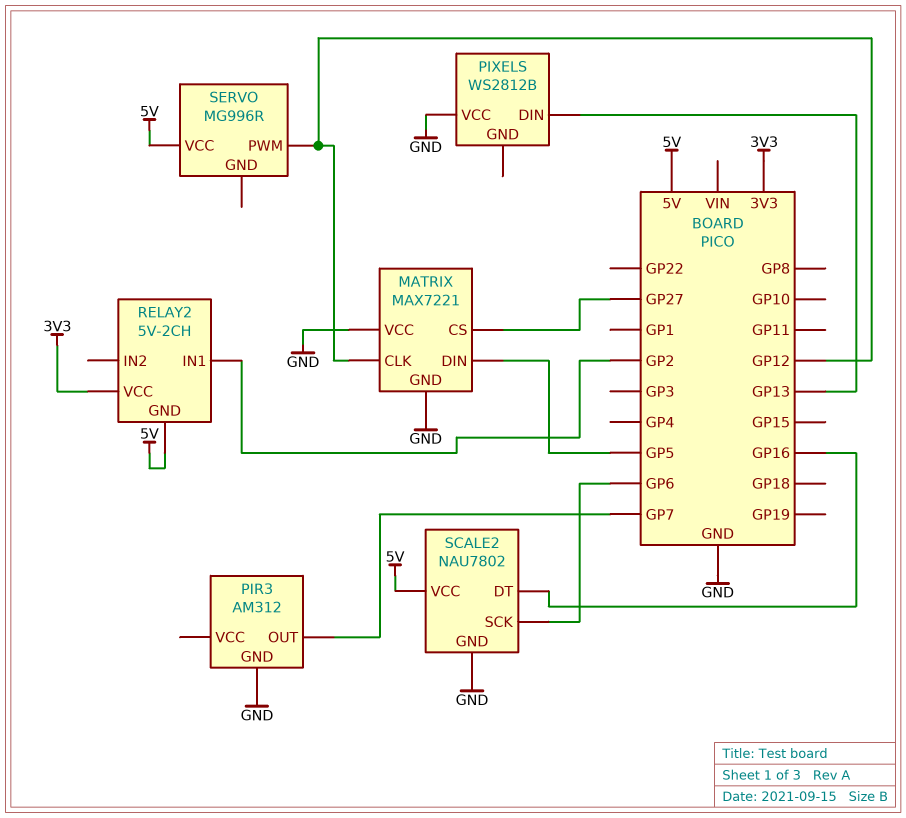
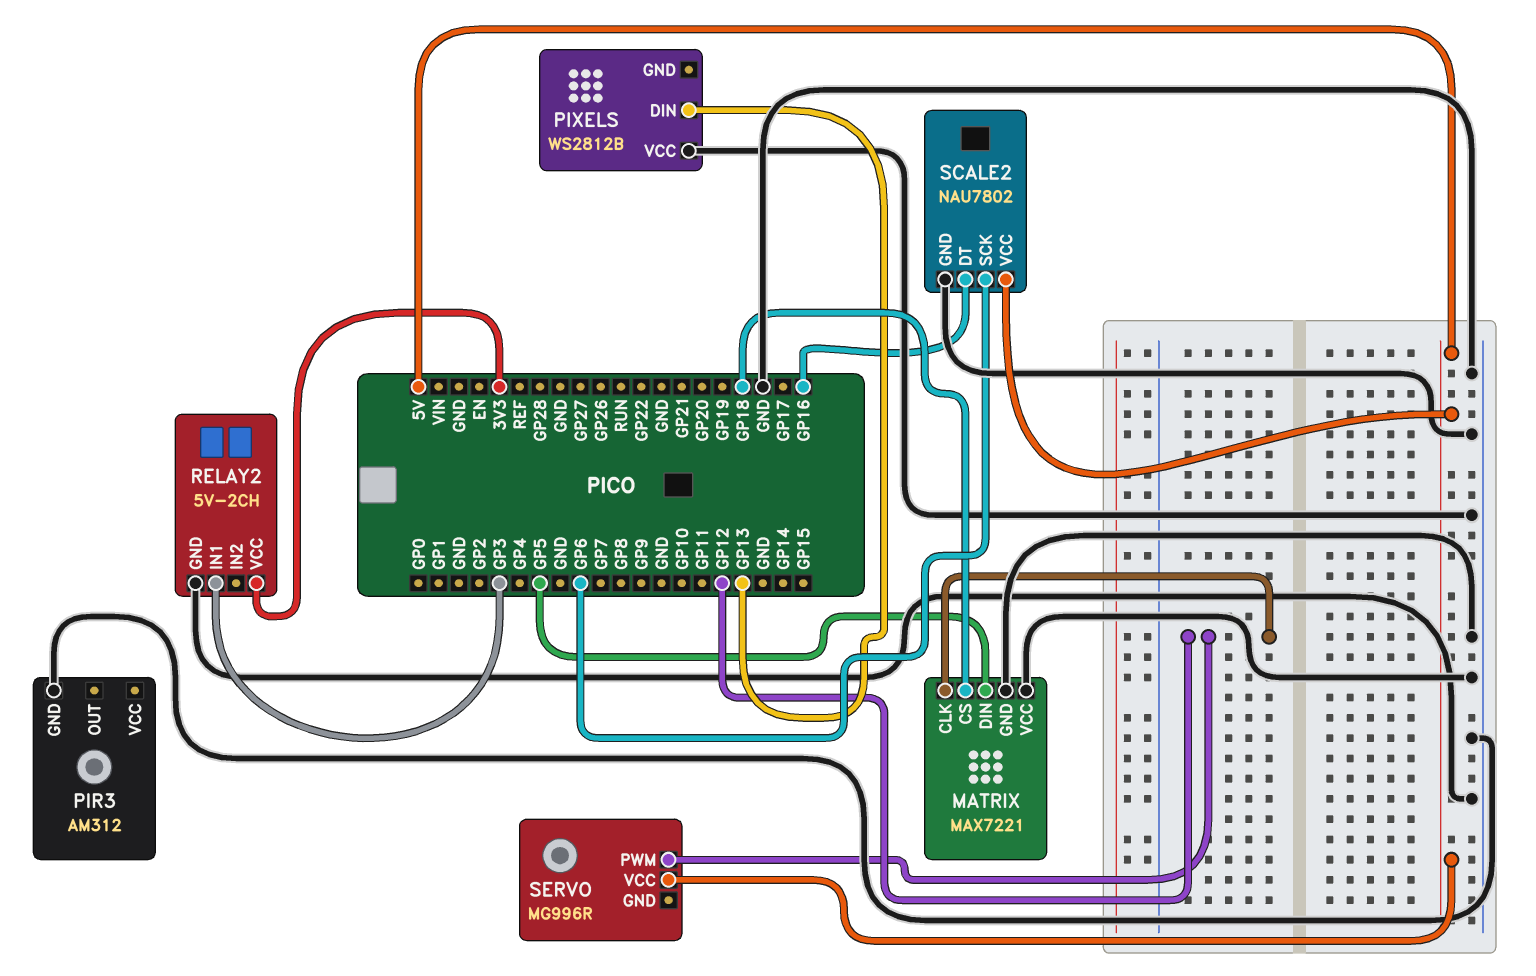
MATRIX pin CS: GP27 -> GP18
PIR3 pin OUT: GP7 -> none
RELAY2 pin GND: 5V -> GND
RELAY2 pin IN1: GP2 -> GP3

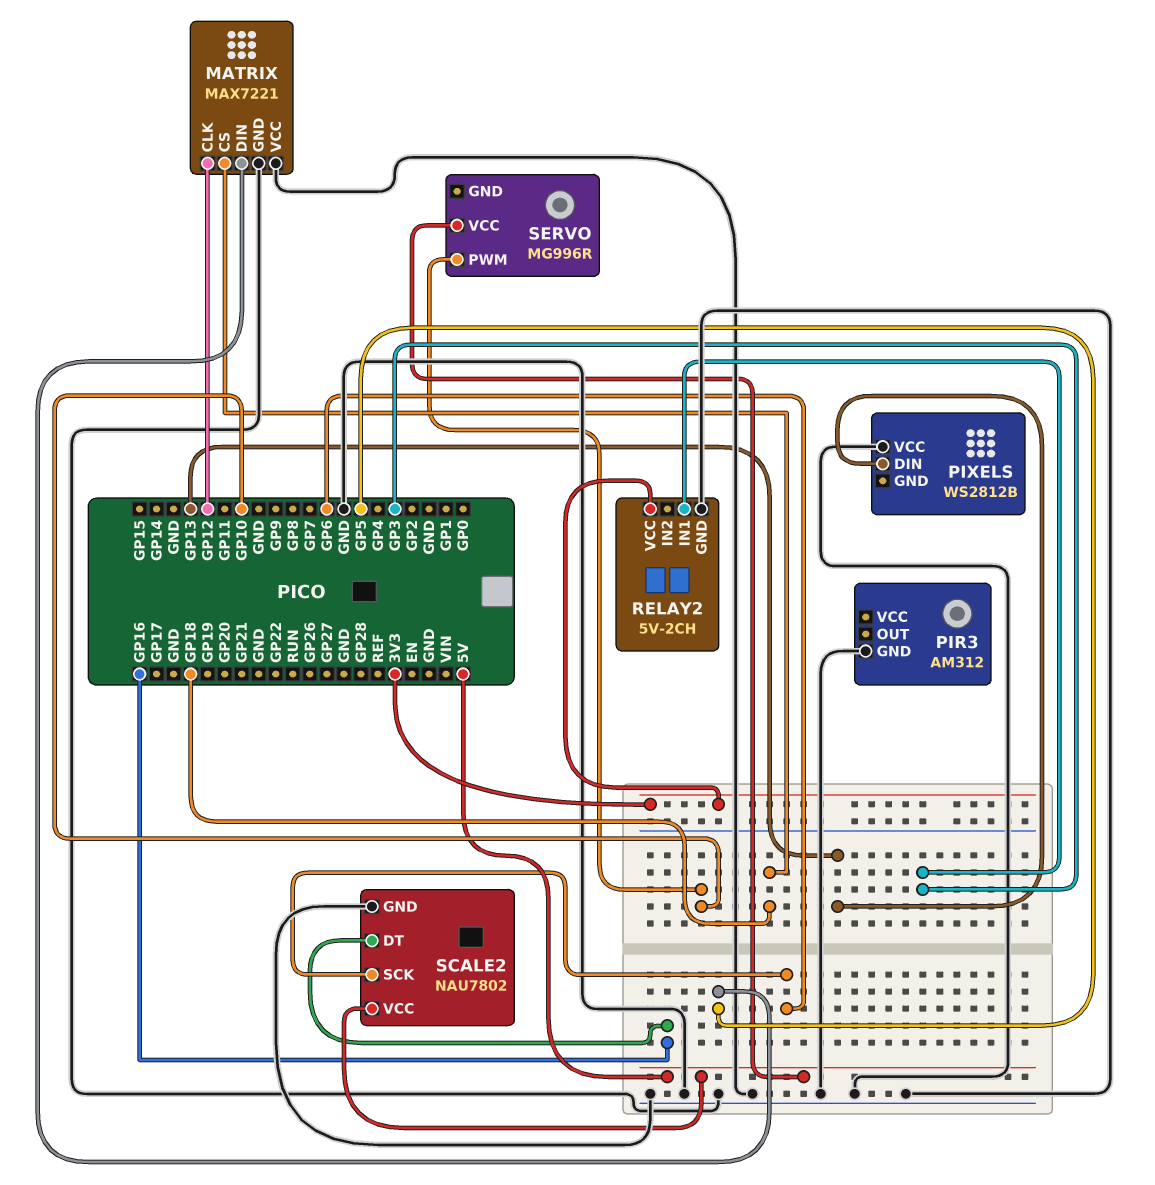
SERVO pin PWM: GP12 -> GP10

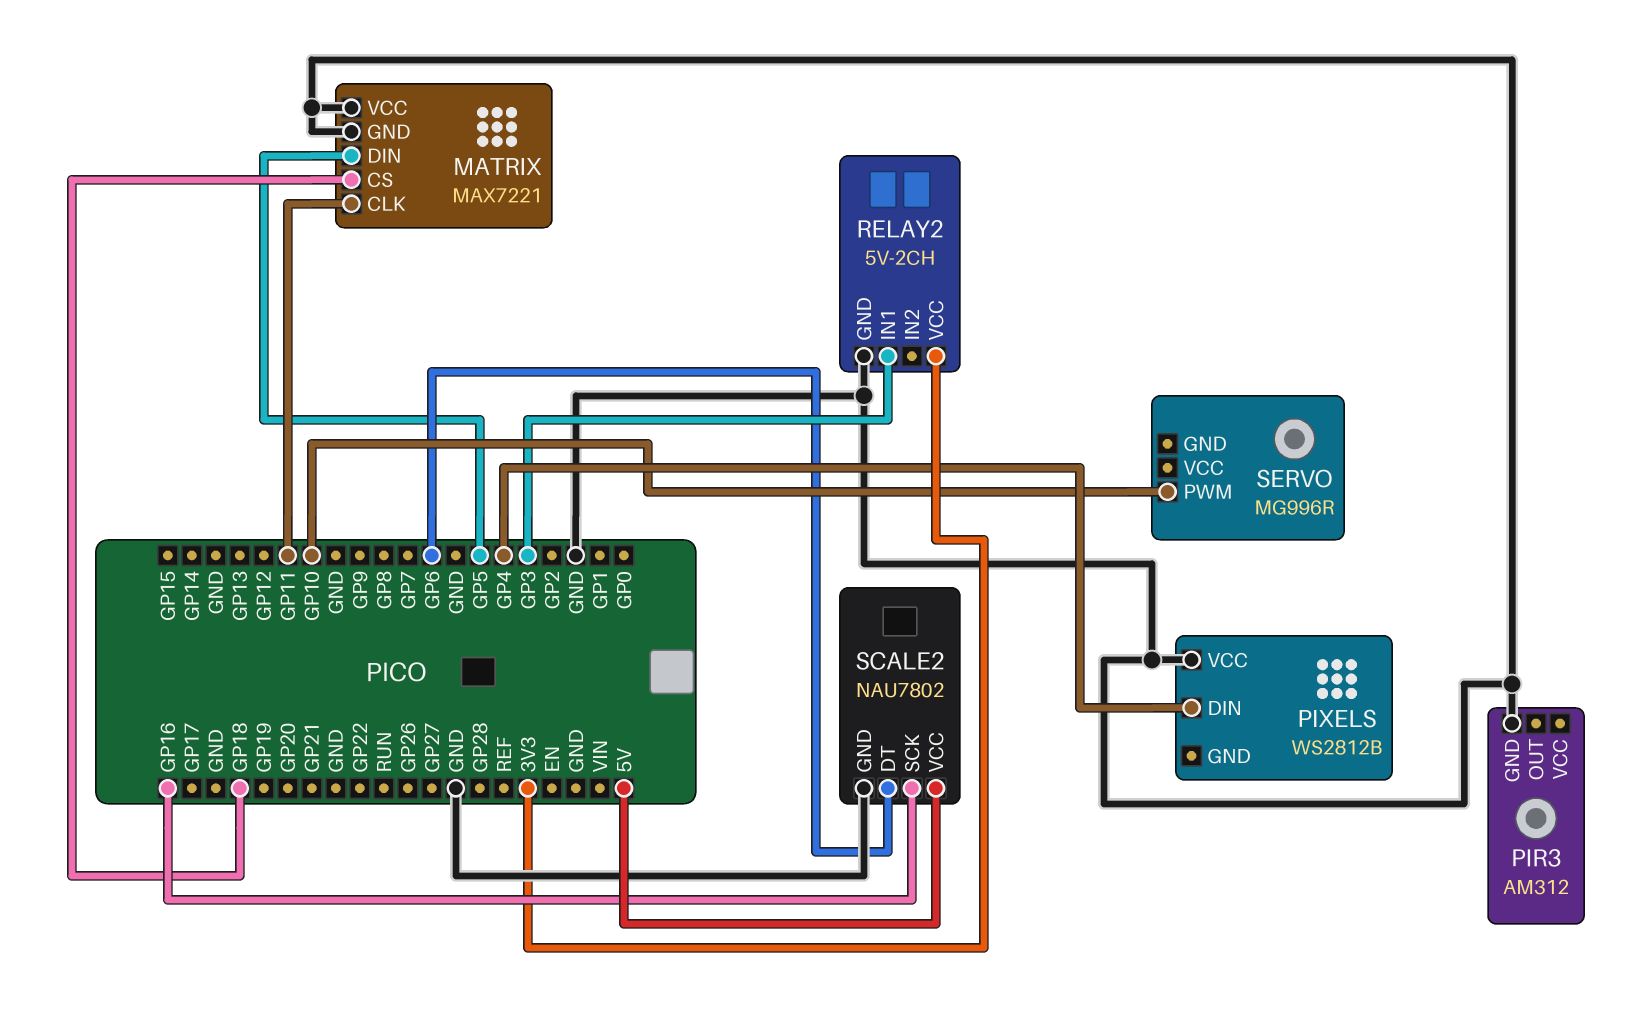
MATRIX pin CLK: GP12 -> GP11
PIXELS pin DIN: GP13 -> GP4
SCALE2 pin DT: GP16 -> GP6
SCALE2 pin SCK: GP6 -> GP16
SERVO pin VCC: 5V -> none

